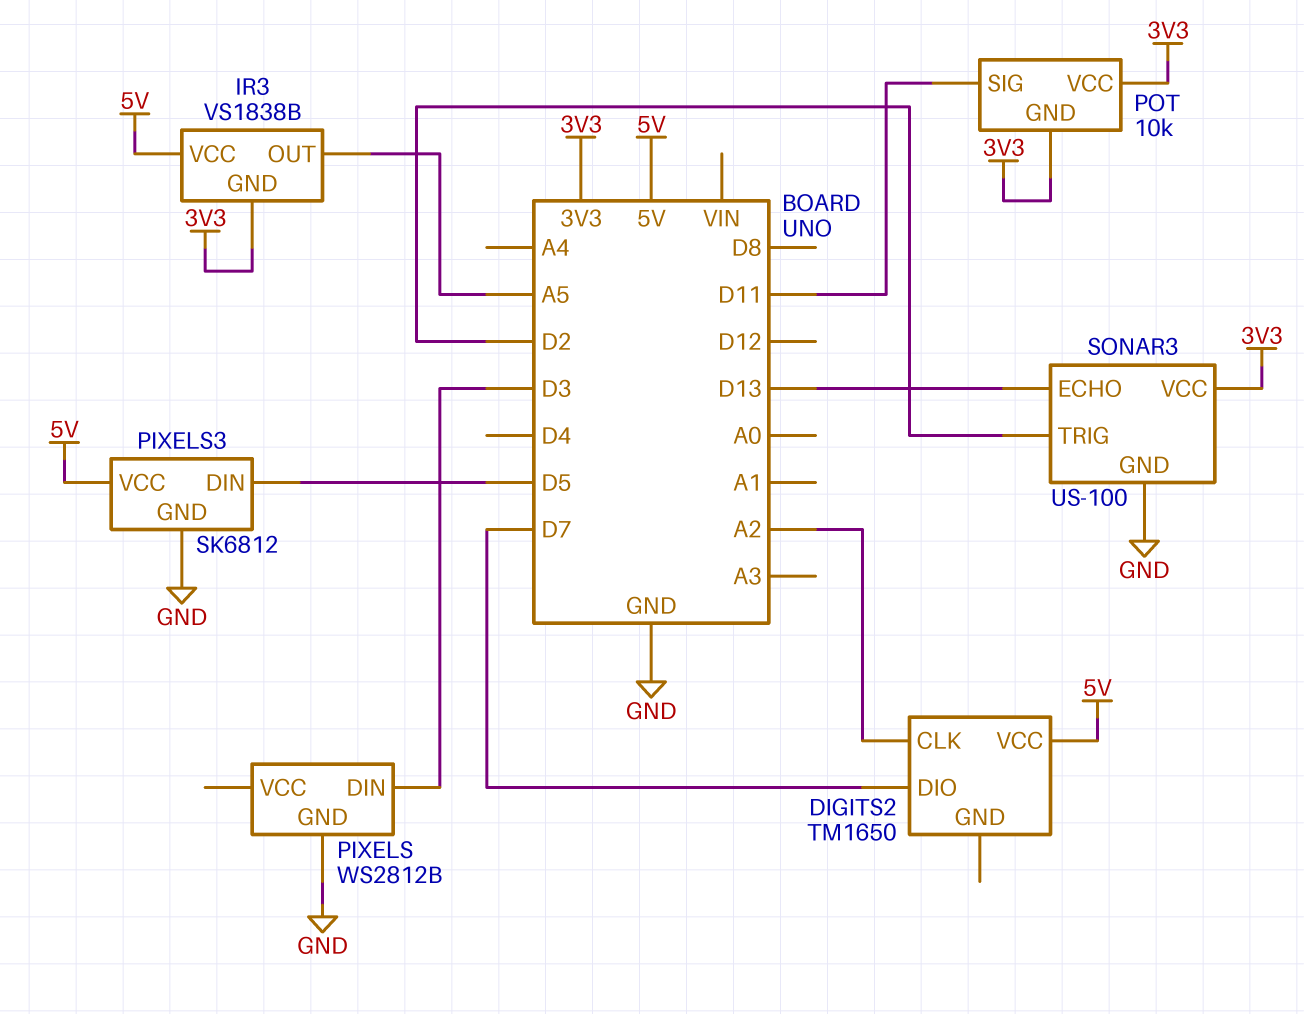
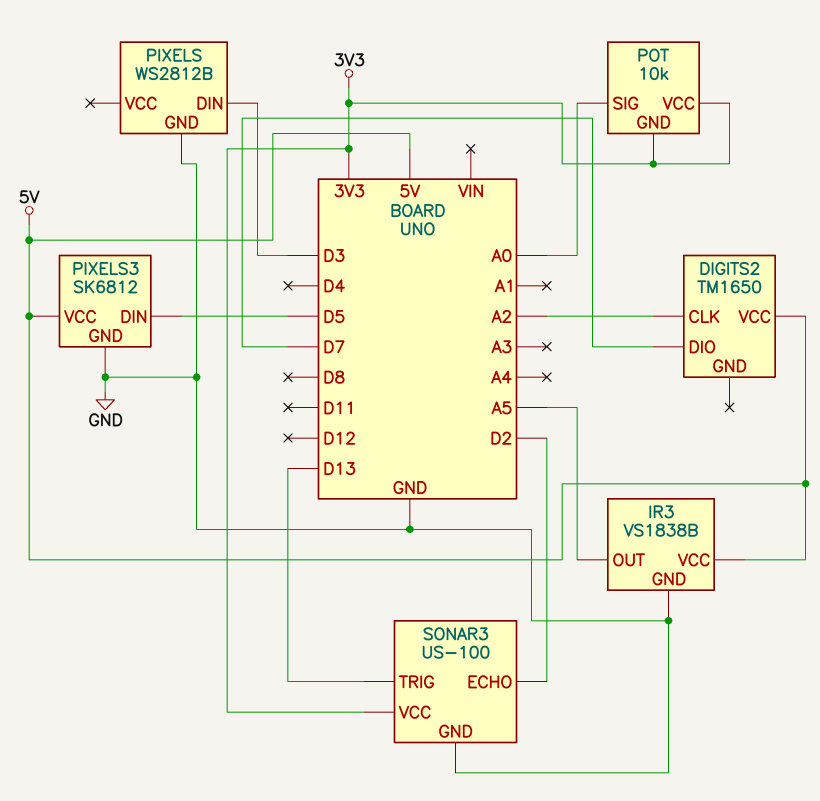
IR3 pin GND: 3V3 -> GND
POT pin SIG: D11 -> A0
SONAR3 pin ECHO: D13 -> D2
SONAR3 pin TRIG: D2 -> D13

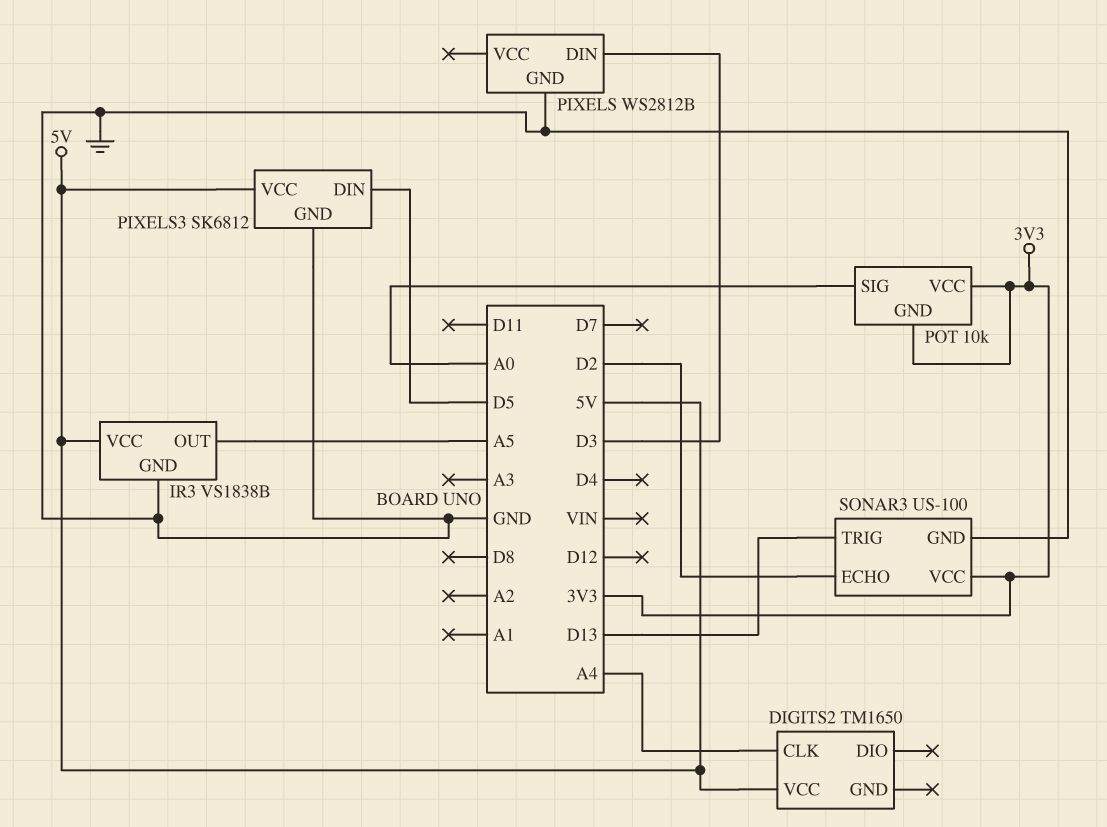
DIGITS2 pin CLK: A2 -> A4
DIGITS2 pin DIO: D7 -> none

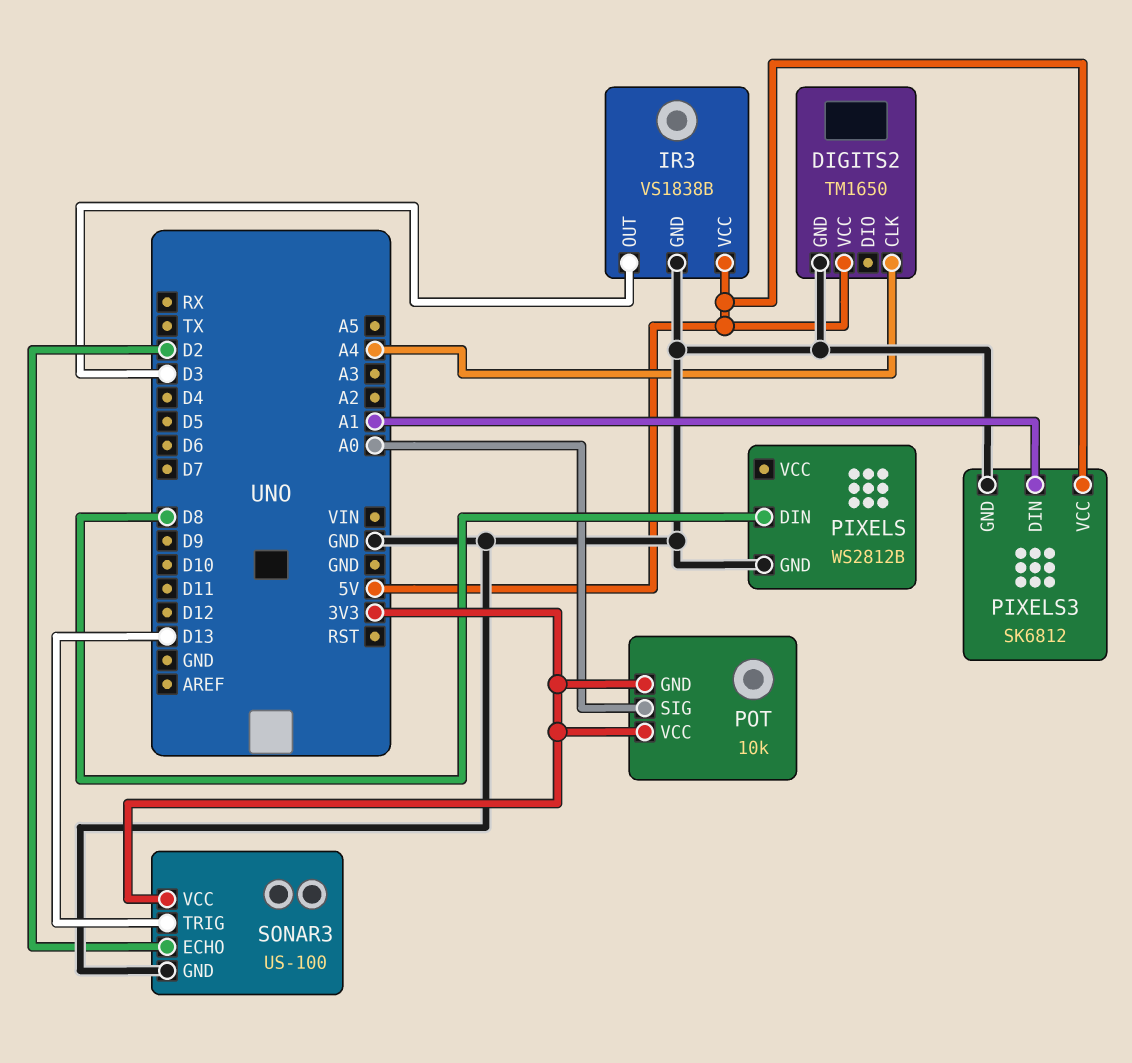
DIGITS2 pin GND: none -> GND
IR3 pin OUT: A5 -> D3
PIXELS pin DIN: D3 -> D8
PIXELS3 pin DIN: D5 -> A1

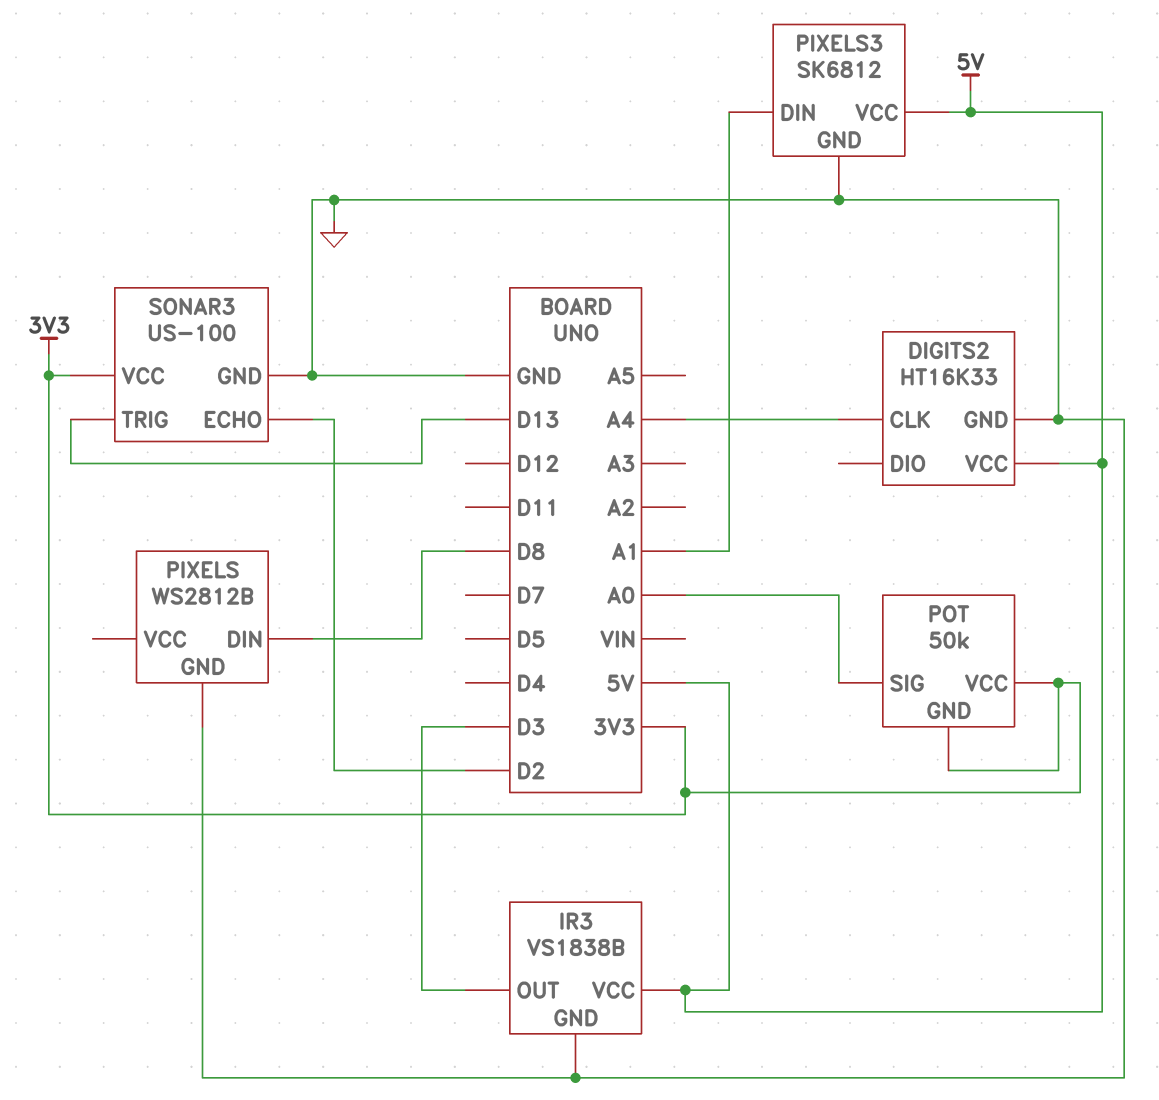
DIGITS2: TM1650 -> HT16K33
POT: 10k -> 50k

